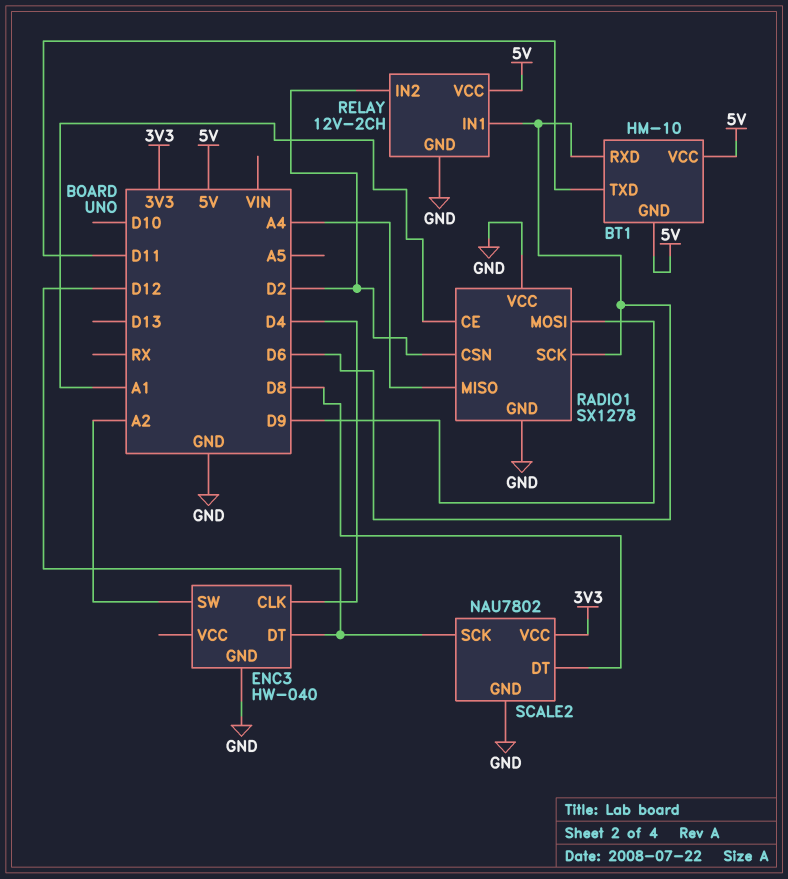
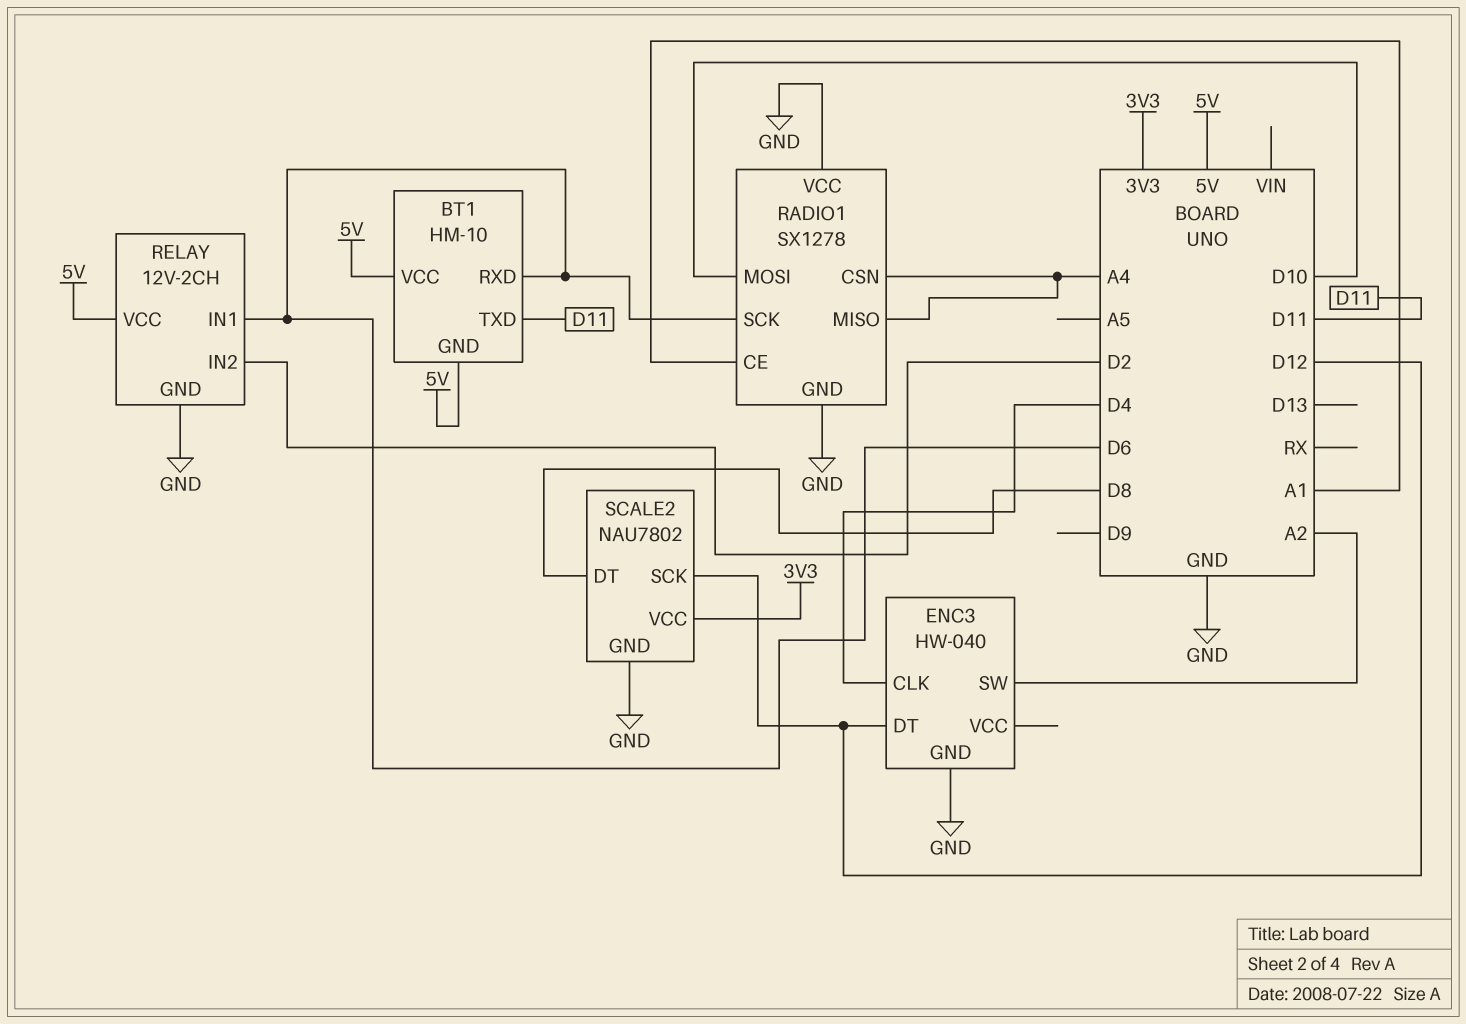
RADIO1 pin CSN: D2 -> A4
RADIO1 pin MOSI: D9 -> D10

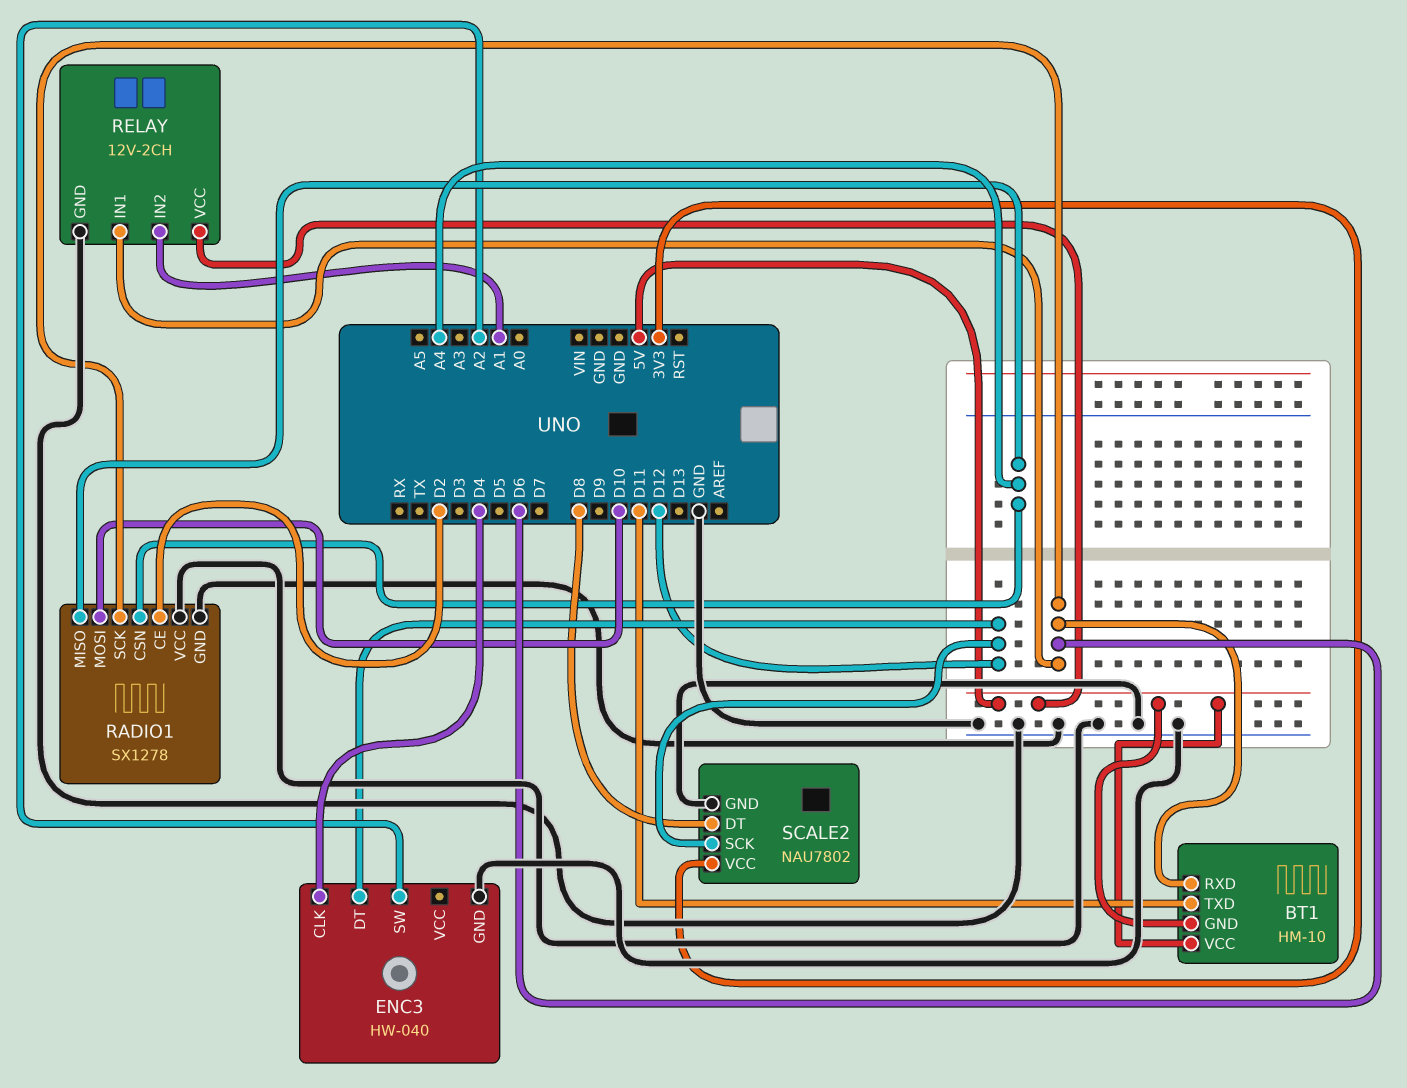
RADIO1 pin CE: A1 -> D2
RELAY pin IN2: D2 -> A1

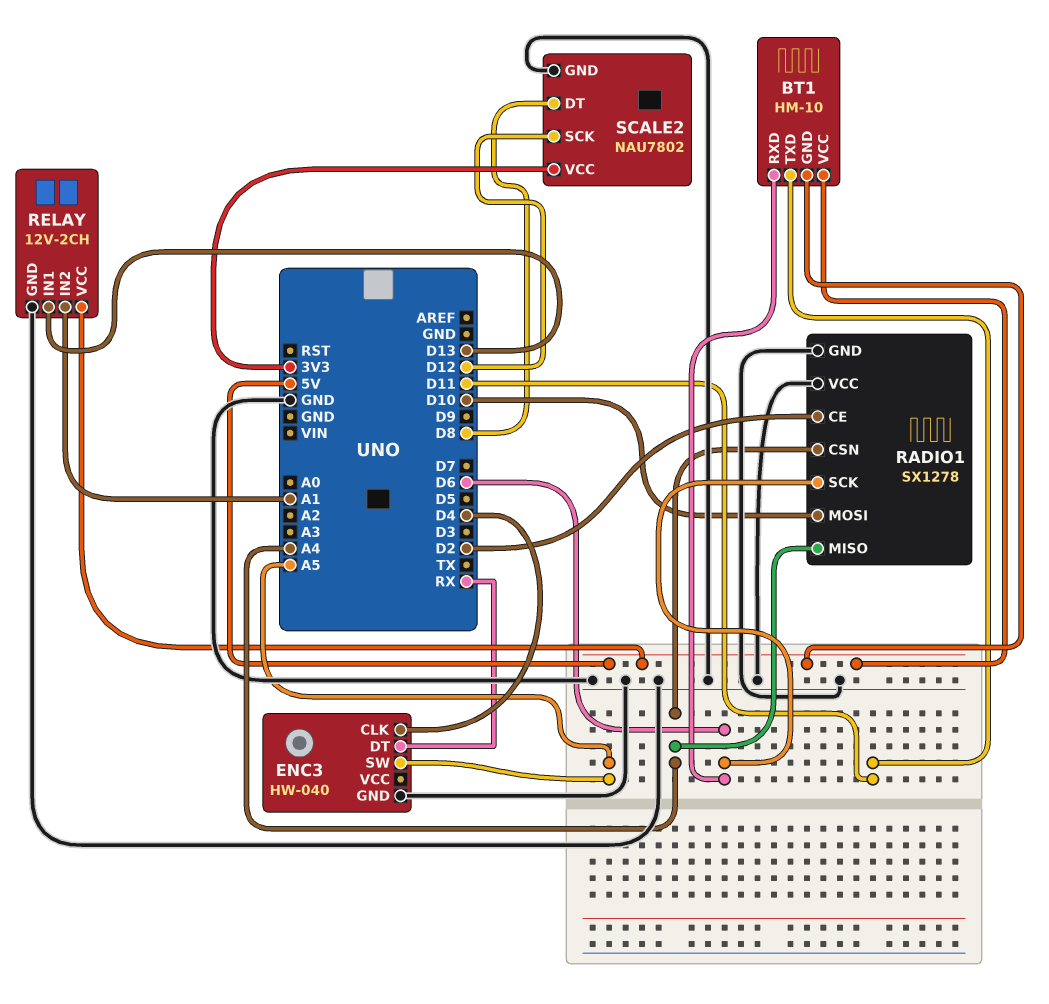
ENC3 pin DT: D12 -> RX
ENC3 pin SW: A2 -> A5
RELAY pin IN1: D6 -> D13

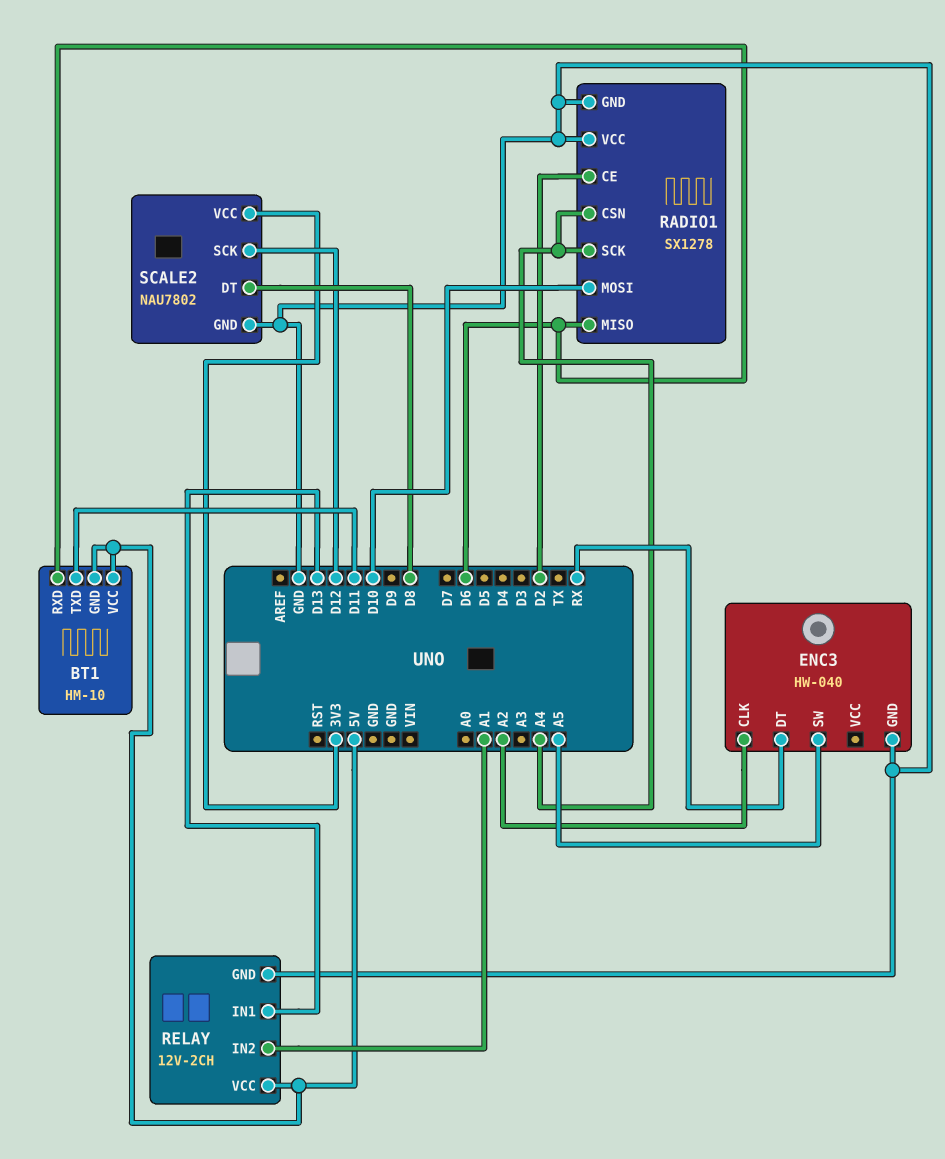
ENC3 pin CLK: D4 -> A2
RADIO1 pin MISO: A4 -> D6
RADIO1 pin SCK: D6 -> A4

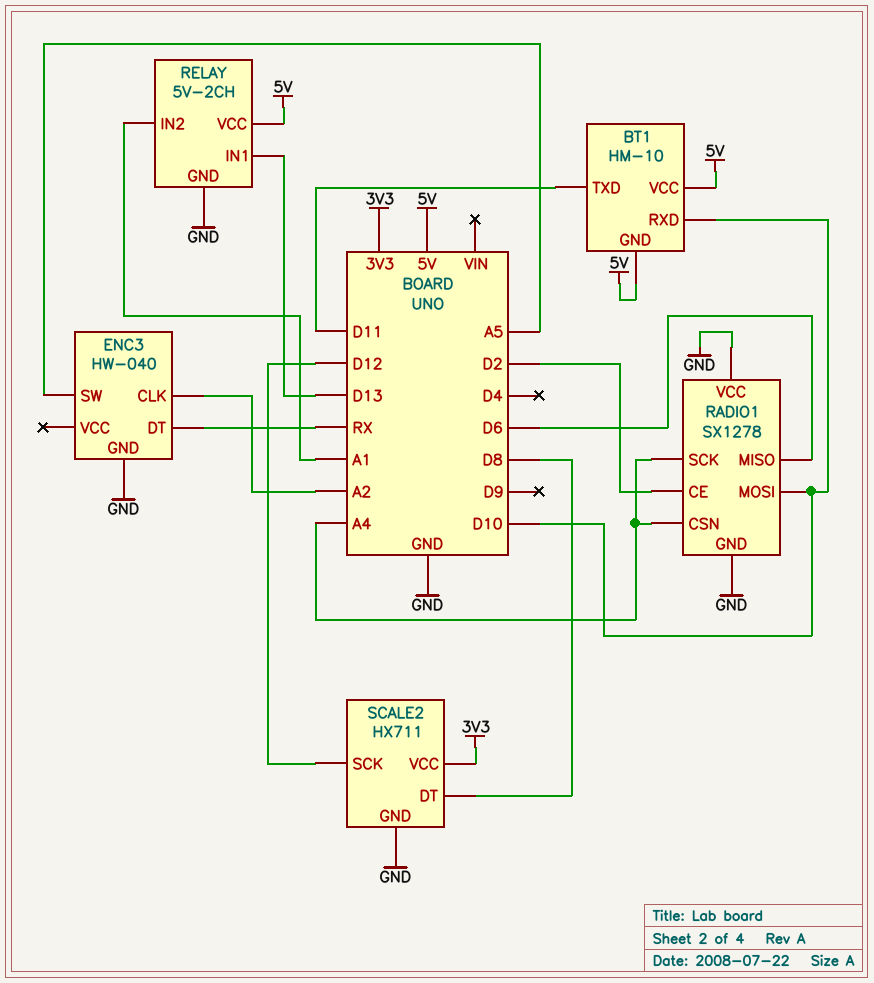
BT1 pin RXD: D6 -> D10
RELAY: 12V-2CH -> 5V-2CH
SCALE2: NAU7802 -> HX711

